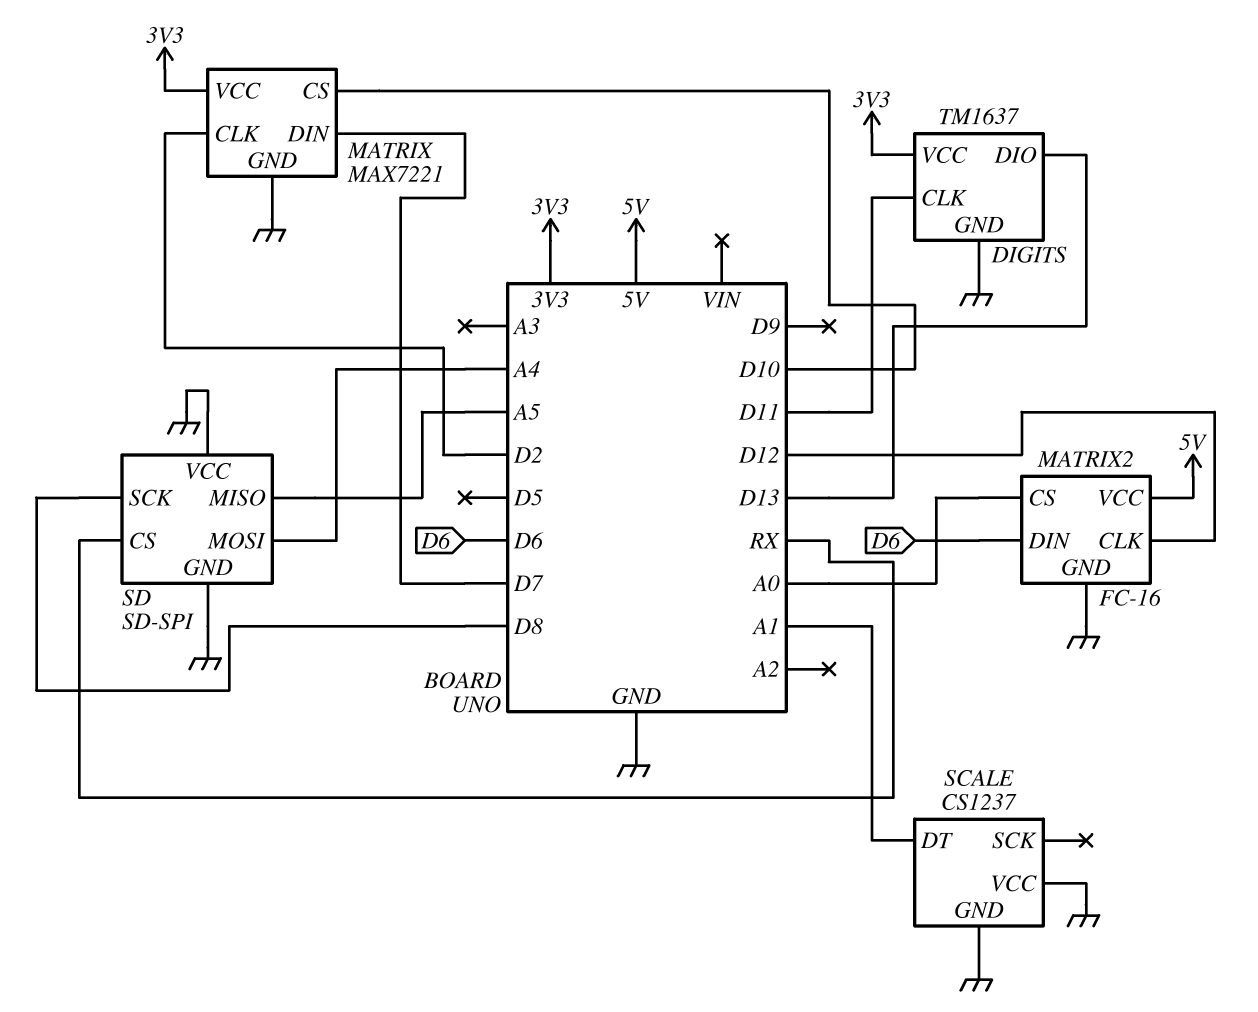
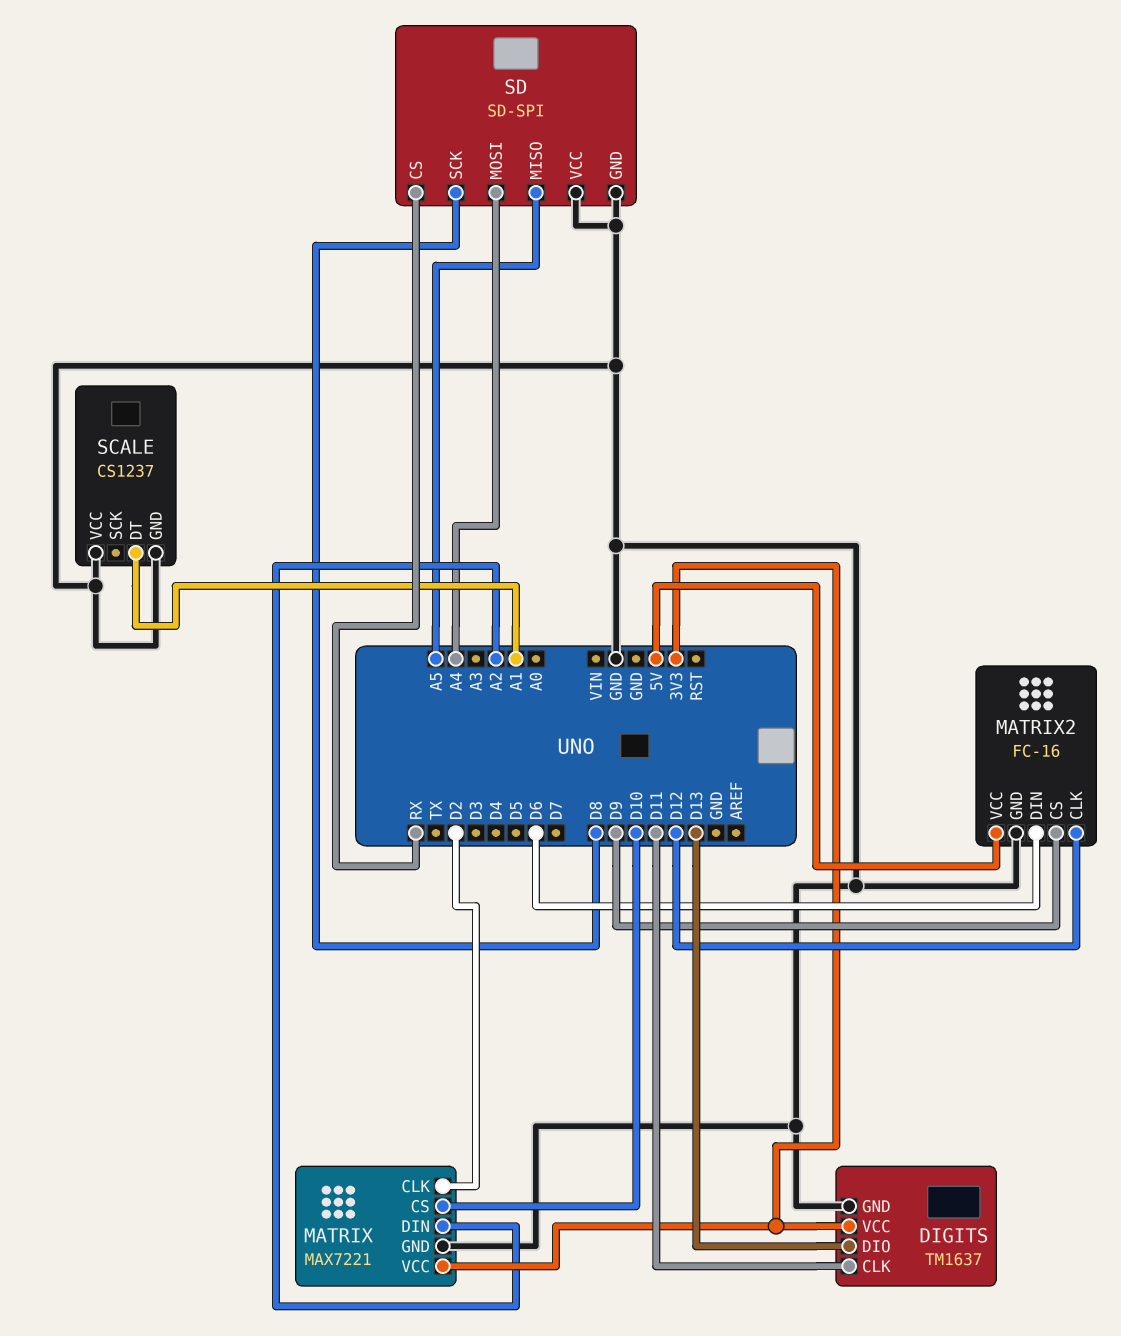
MATRIX pin DIN: D7 -> A2
MATRIX2 pin CS: A0 -> D9

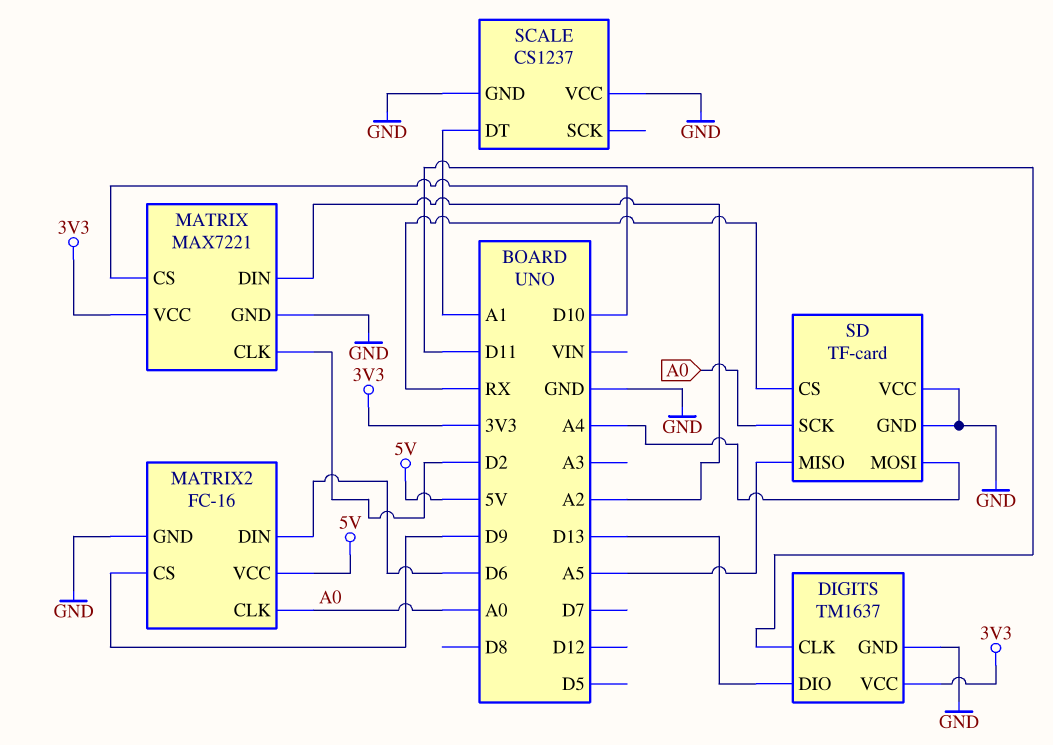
MATRIX2 pin CLK: D12 -> A0
SD: SD-SPI -> TF-card
SD pin SCK: D8 -> A0

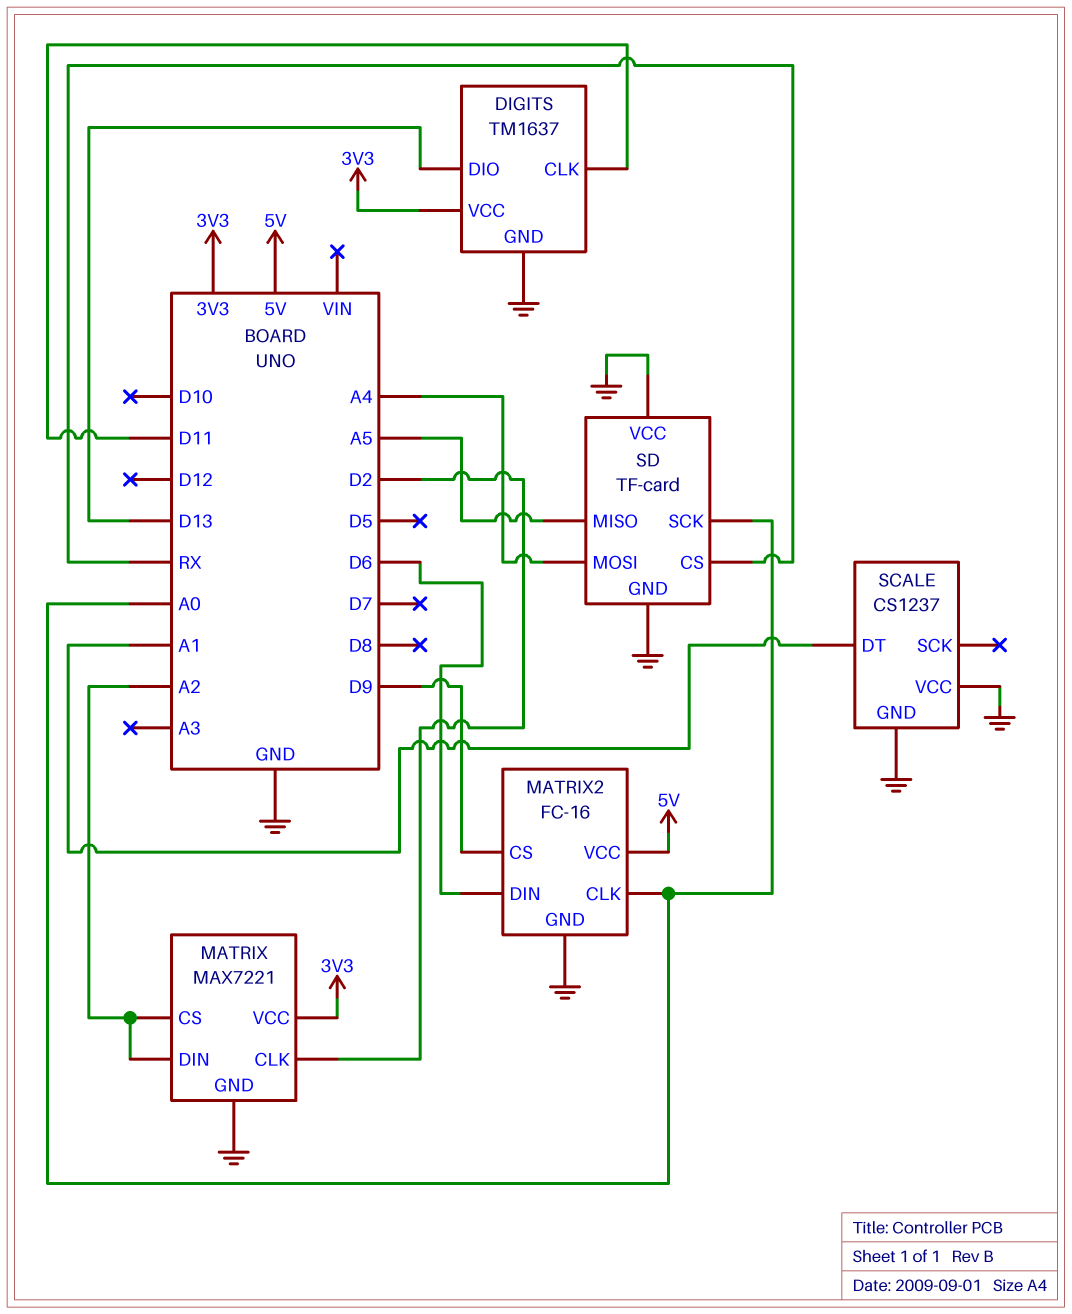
MATRIX pin CS: D10 -> A2

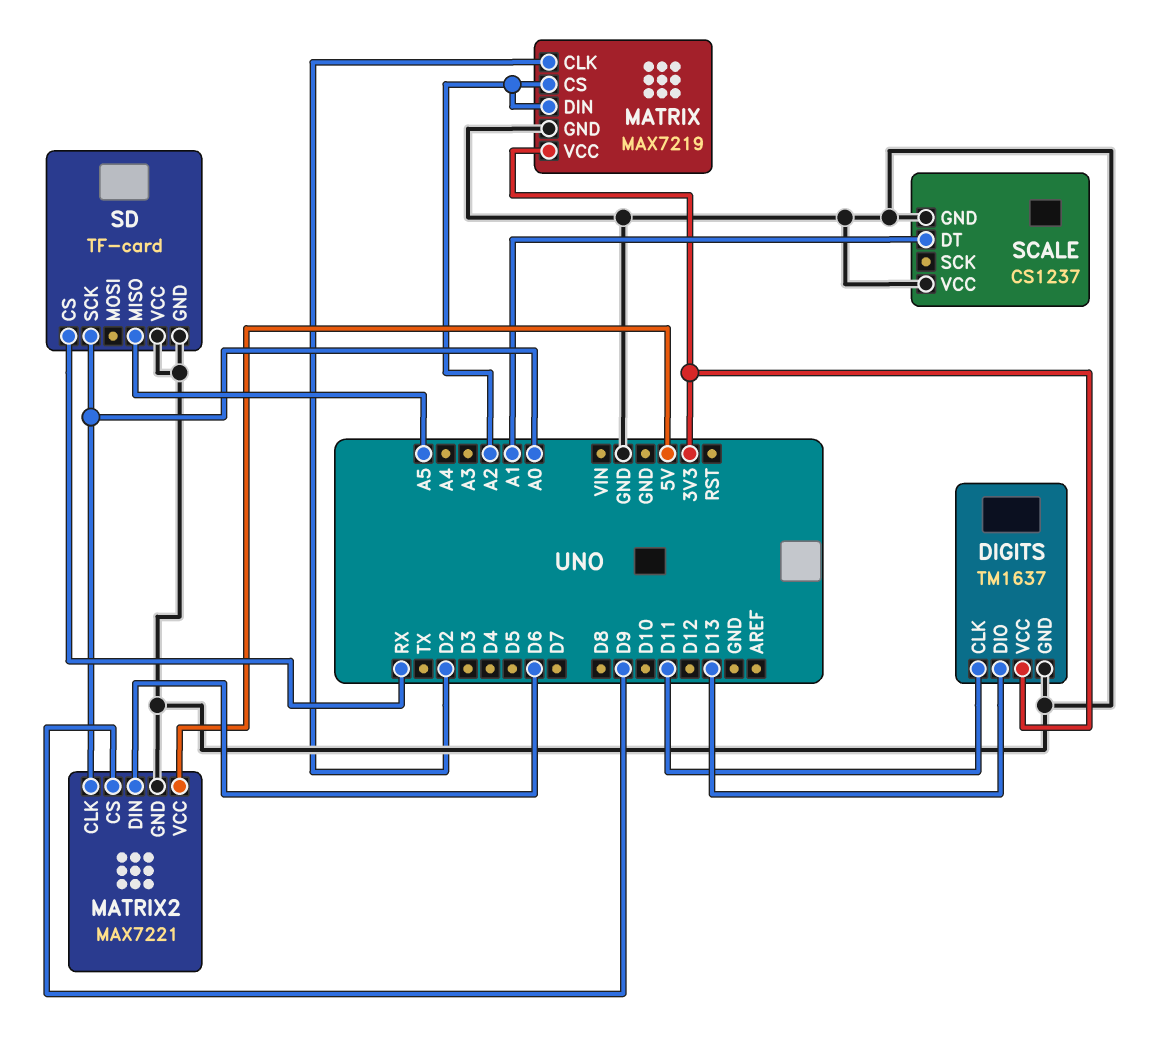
MATRIX: MAX7221 -> MAX7219
MATRIX2: FC-16 -> MAX7221
SD pin MOSI: A4 -> none

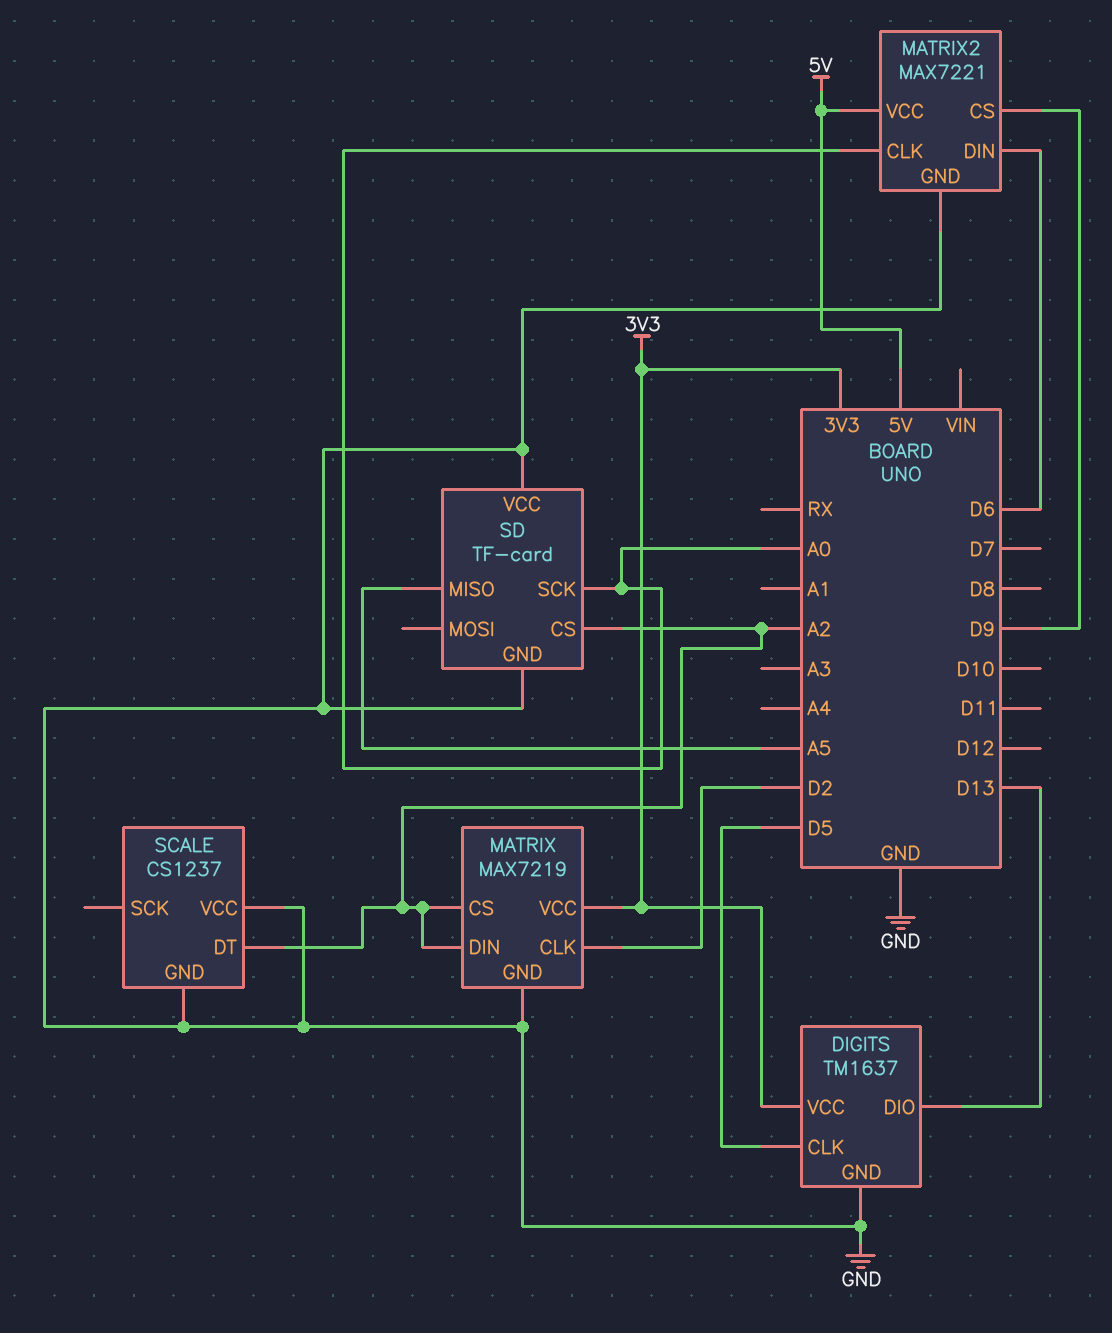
DIGITS pin CLK: D11 -> D5
SCALE pin DT: A1 -> A2
SD pin CS: RX -> A2

